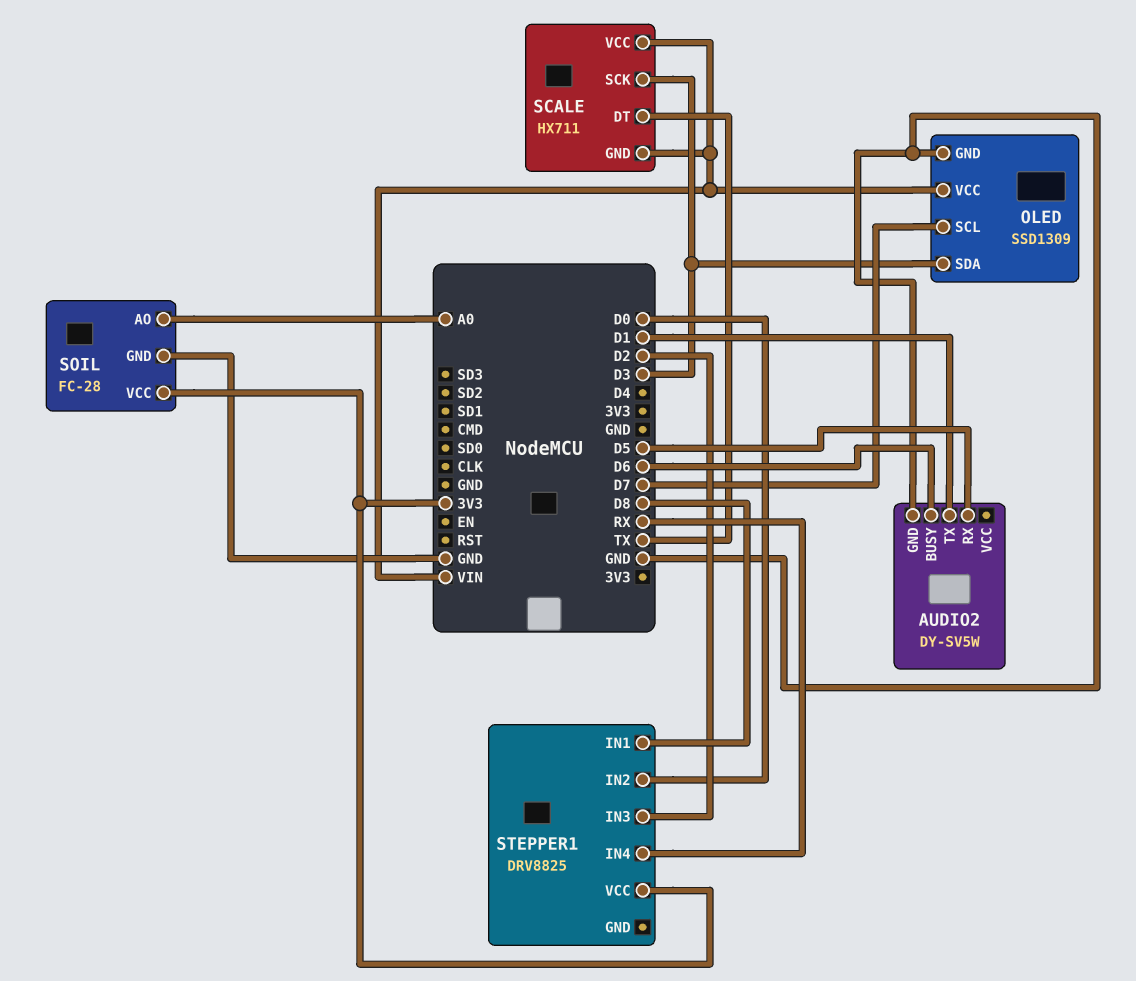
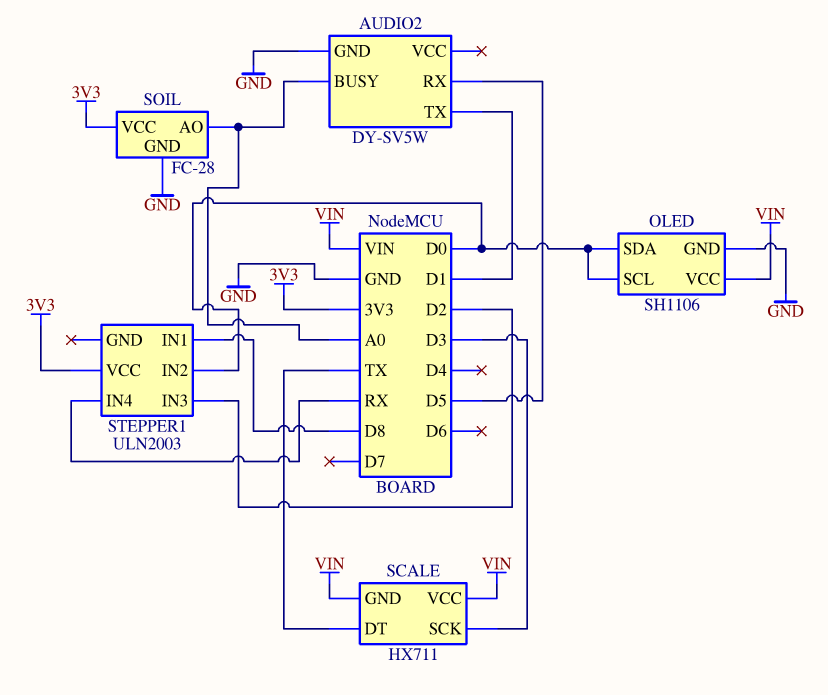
AUDIO2 pin BUSY: D6 -> A0
OLED: SSD1309 -> SH1106
OLED pin SCL: D7 -> D0
OLED pin SDA: D3 -> D0
STEPPER1: DRV8825 -> ULN2003

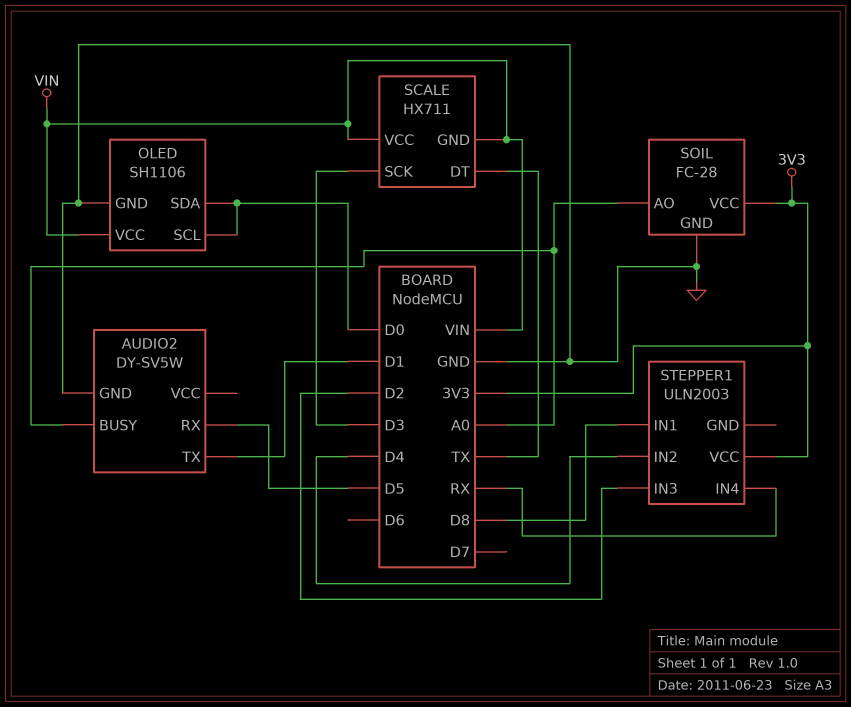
STEPPER1 pin IN2: D0 -> D4

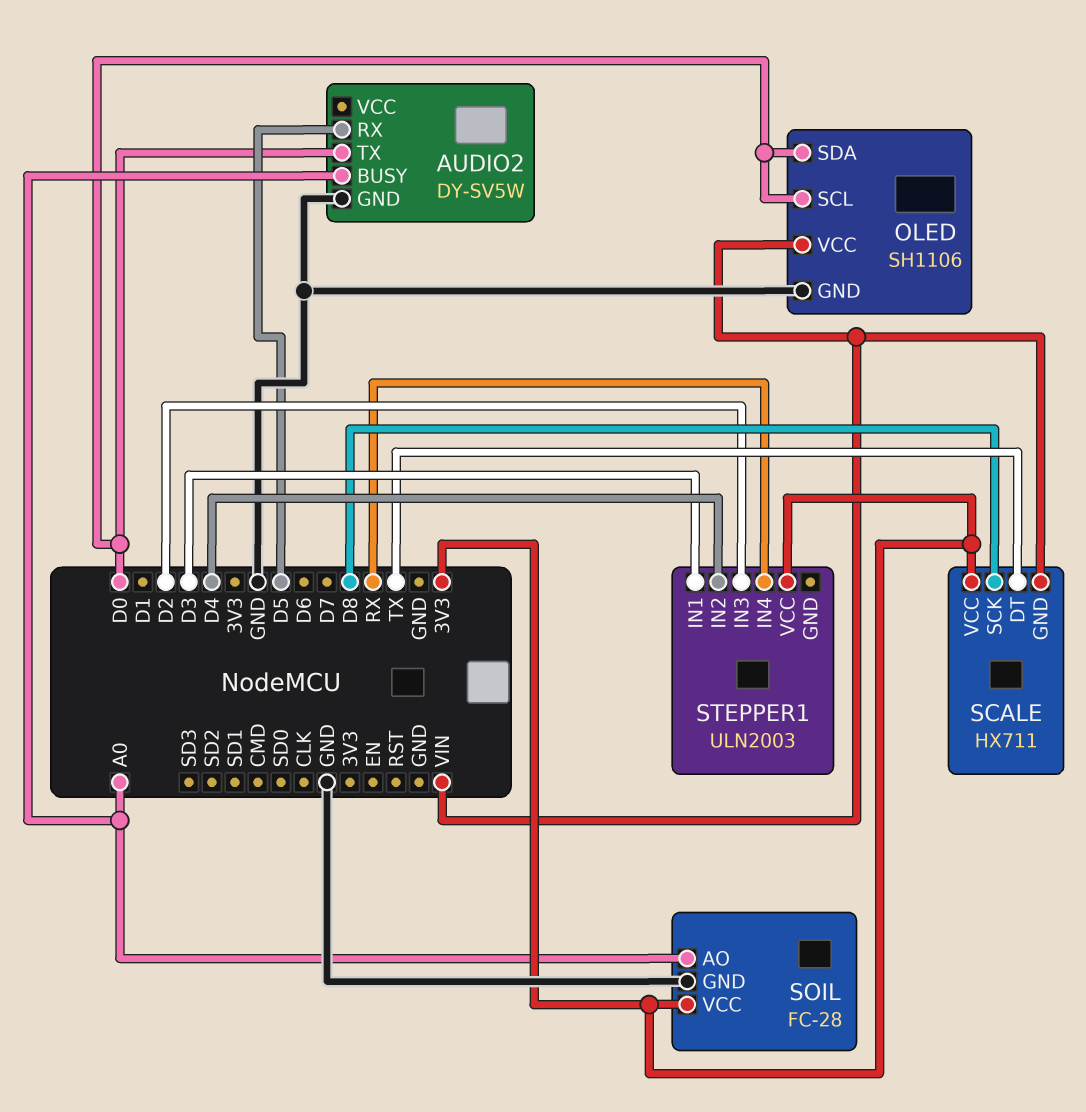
AUDIO2 pin TX: D1 -> D0
SCALE pin SCK: D3 -> D8
SCALE pin VCC: VIN -> 3V3
STEPPER1 pin IN1: D8 -> D3

